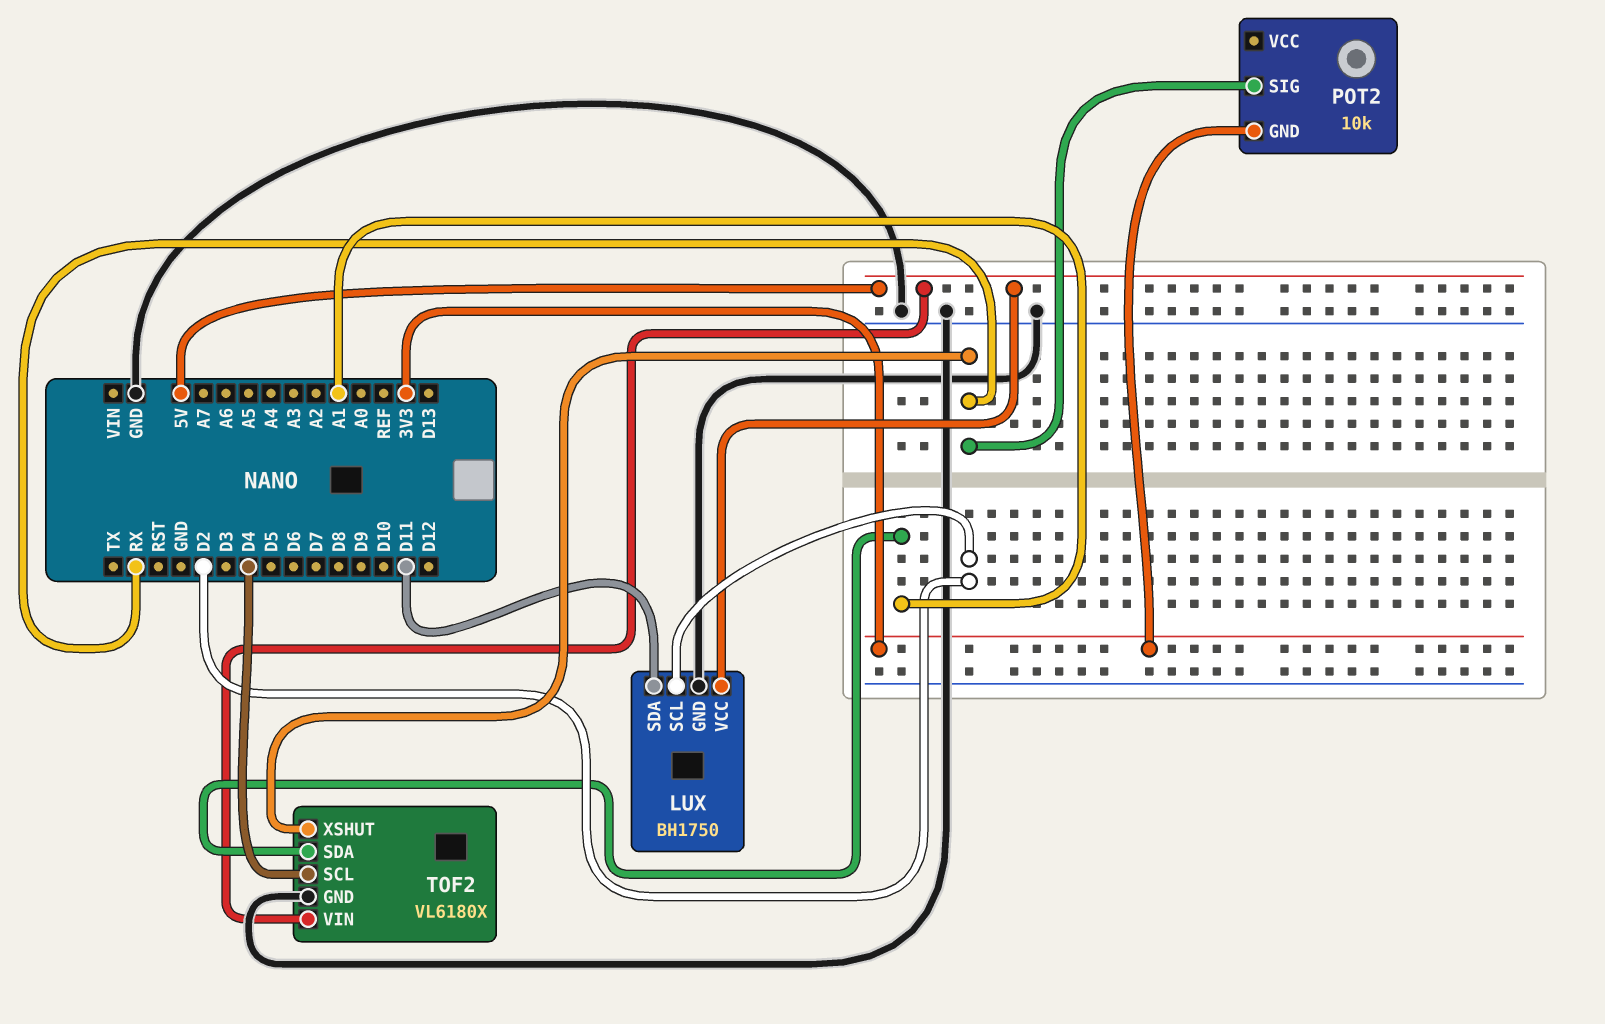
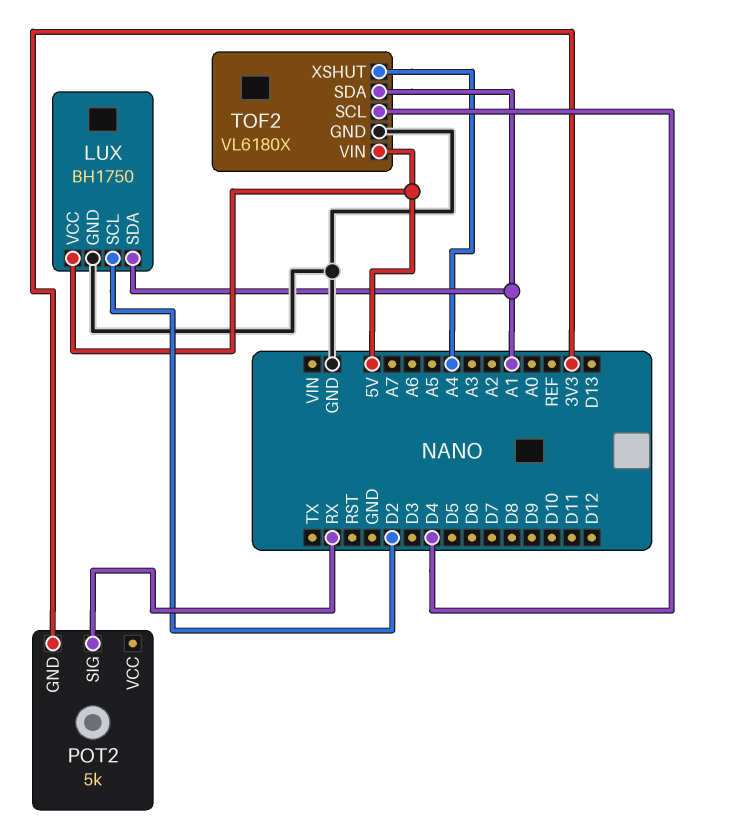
LUX pin SDA: D11 -> A1
POT2: 10k -> 5k
TOF2 pin XSHUT: RX -> A4

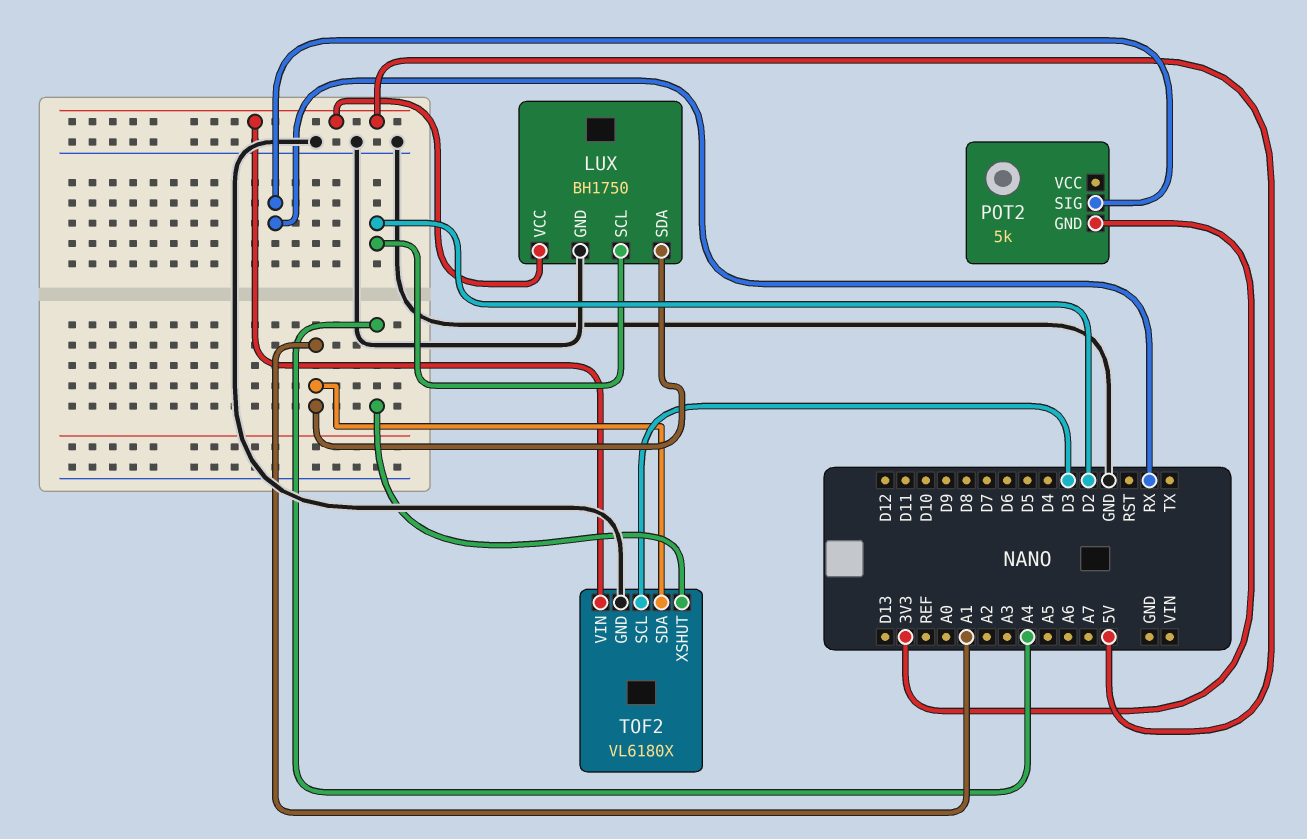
TOF2 pin SCL: D4 -> D3

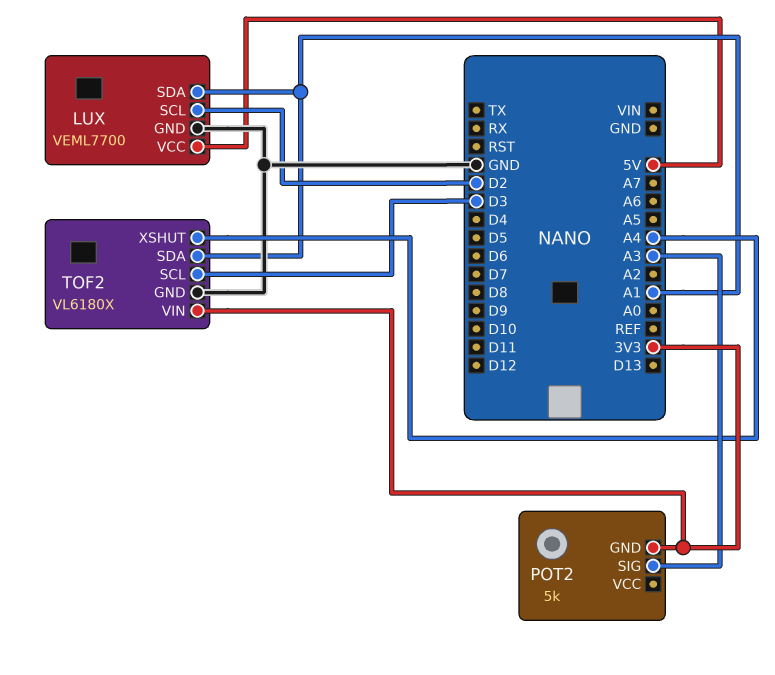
LUX: BH1750 -> VEML7700
POT2 pin SIG: RX -> A3
TOF2 pin VIN: 5V -> 3V3

